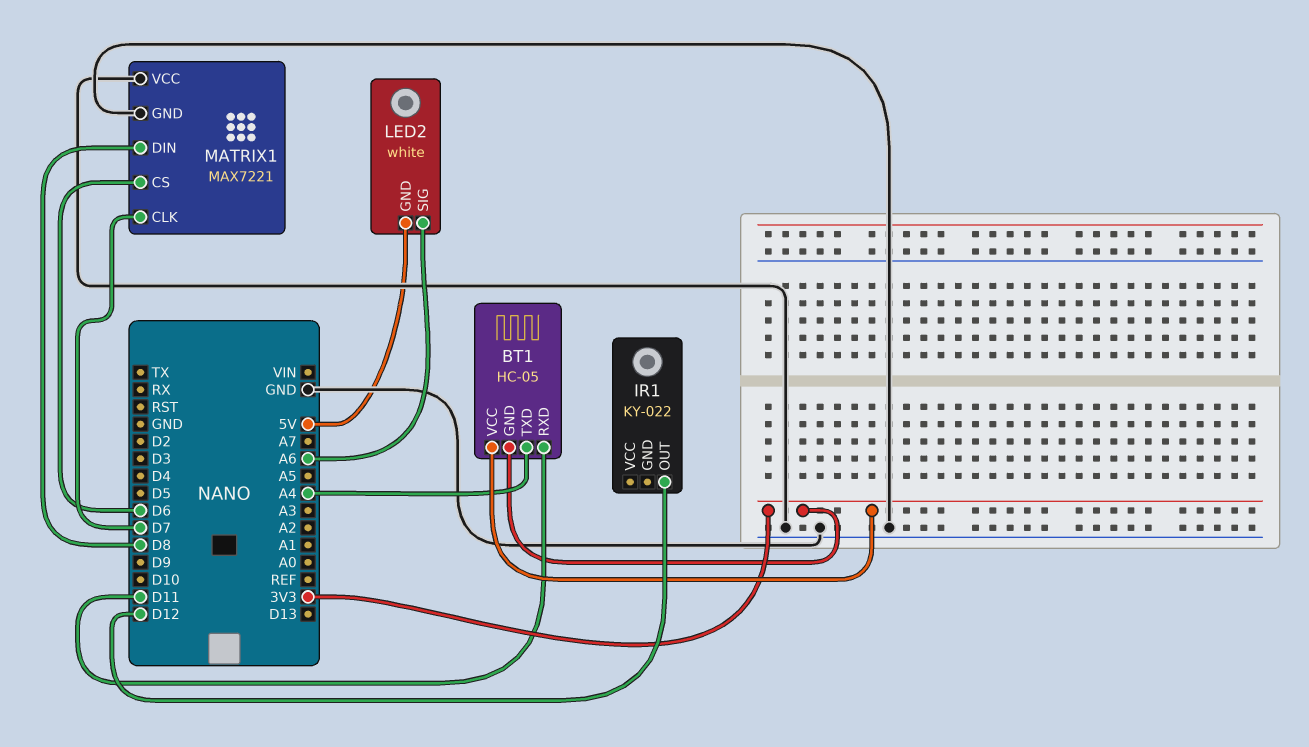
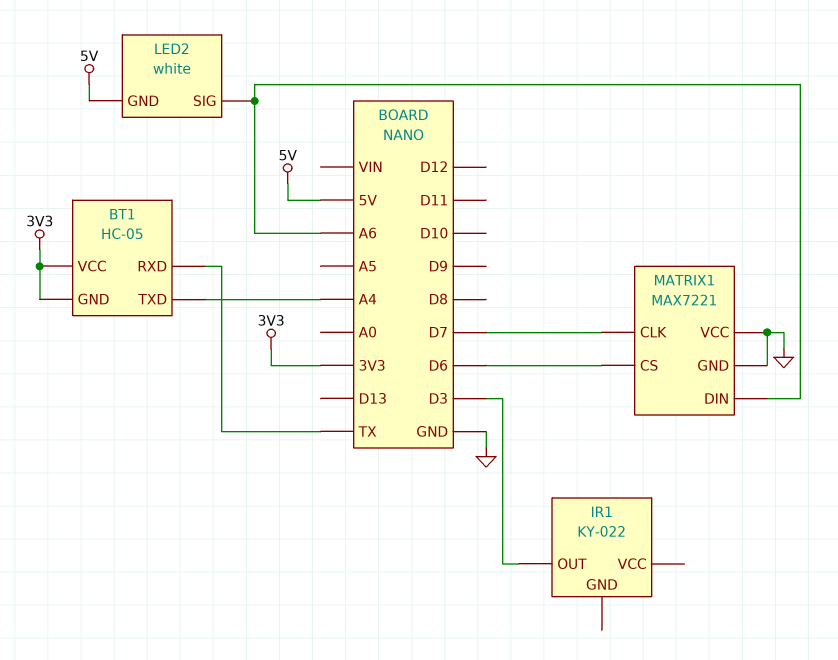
BT1 pin RXD: D11 -> TX
IR1 pin OUT: D12 -> D3
MATRIX1 pin DIN: D8 -> A6

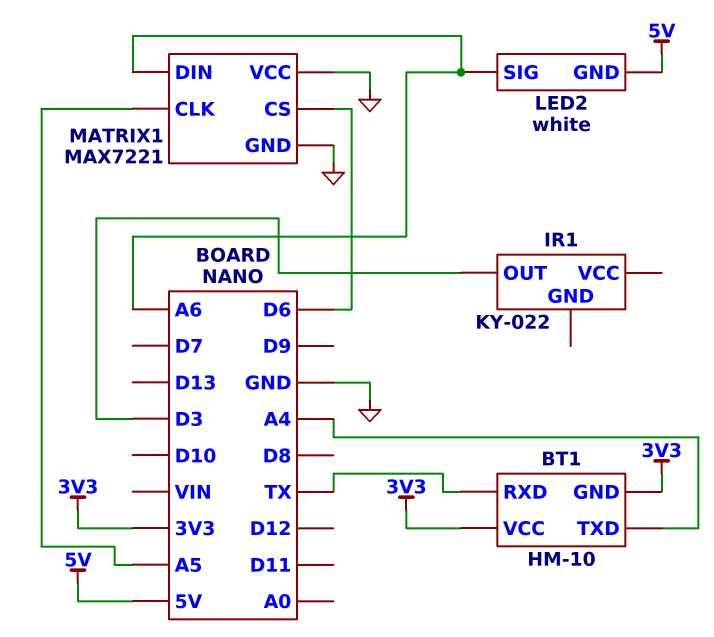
BT1: HC-05 -> HM-10
MATRIX1 pin CLK: D7 -> A5

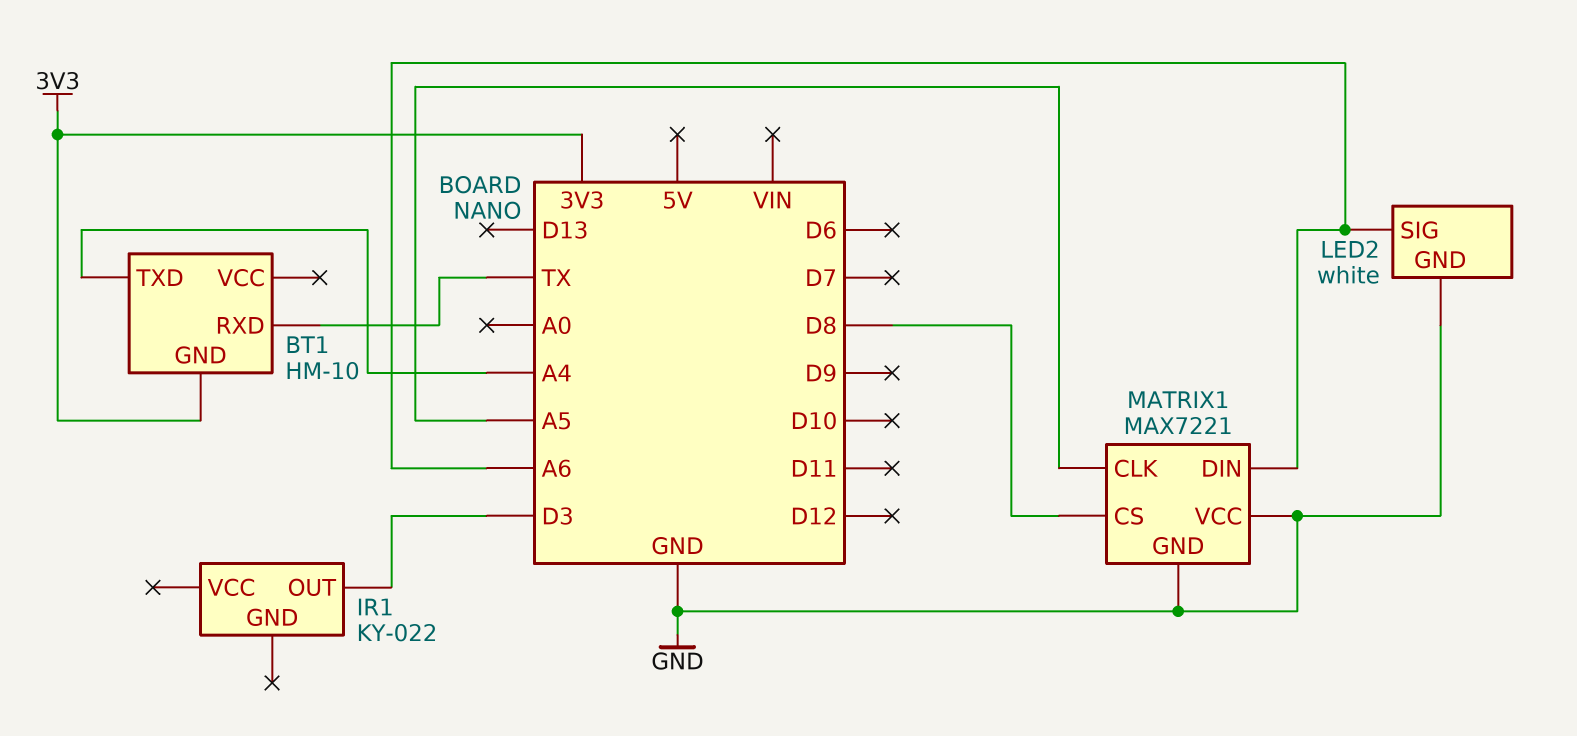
BT1 pin VCC: 3V3 -> none
LED2 pin GND: 5V -> GND
MATRIX1 pin CS: D6 -> D8

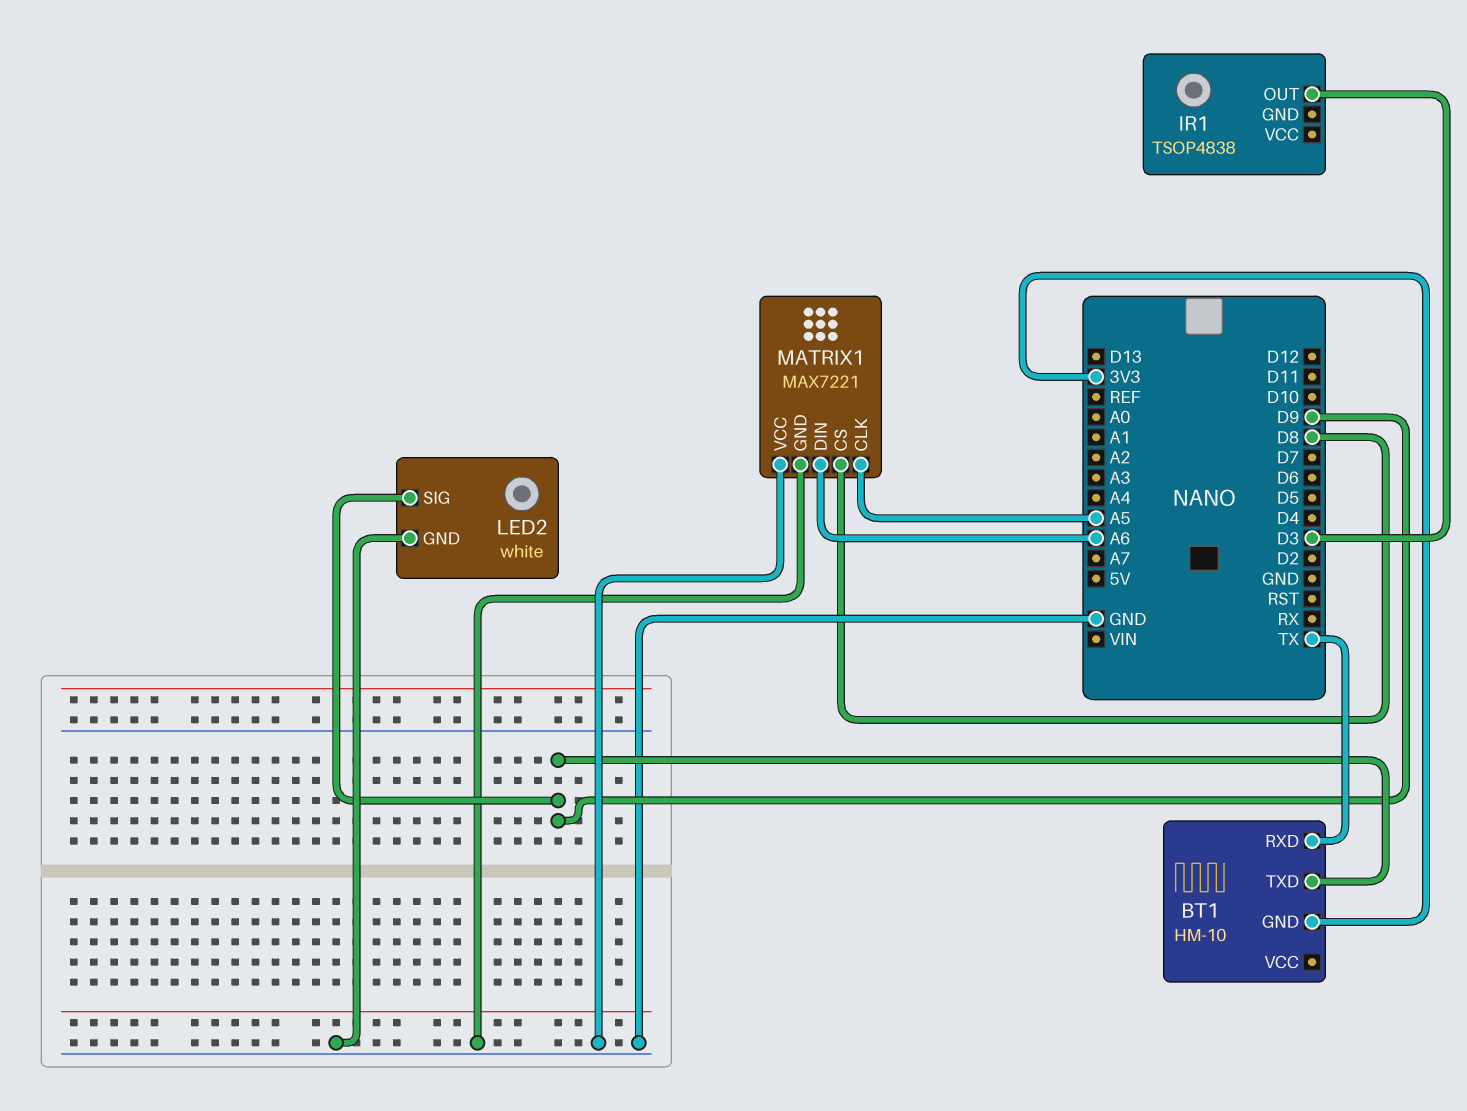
BT1 pin TXD: A4 -> D9
IR1: KY-022 -> TSOP4838
LED2 pin SIG: A6 -> D9

